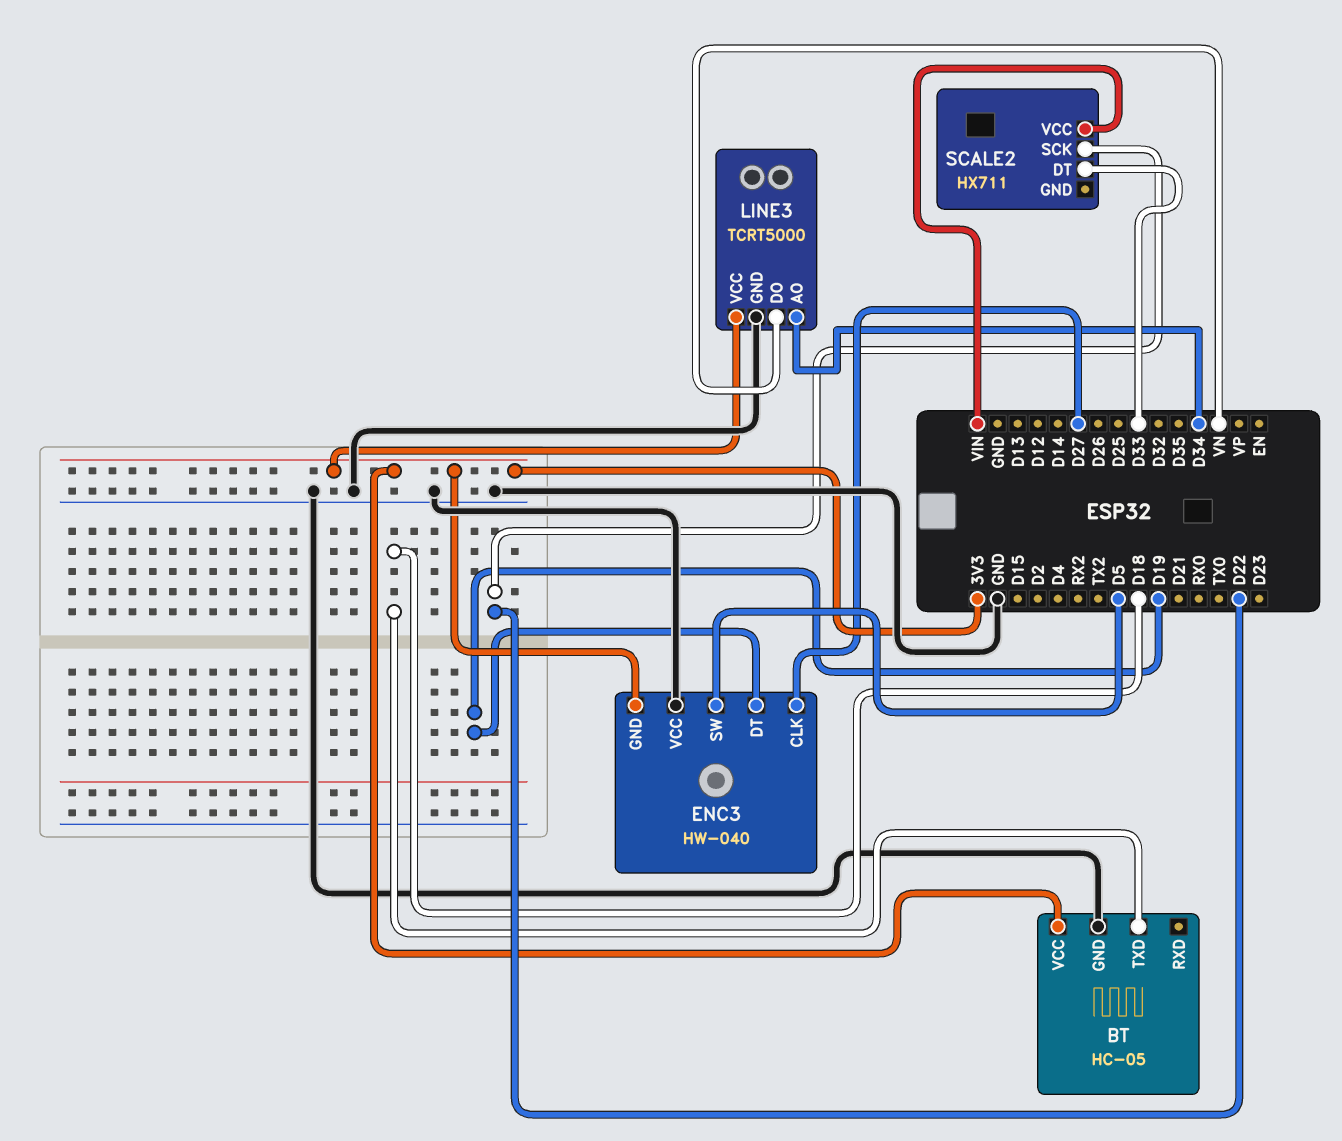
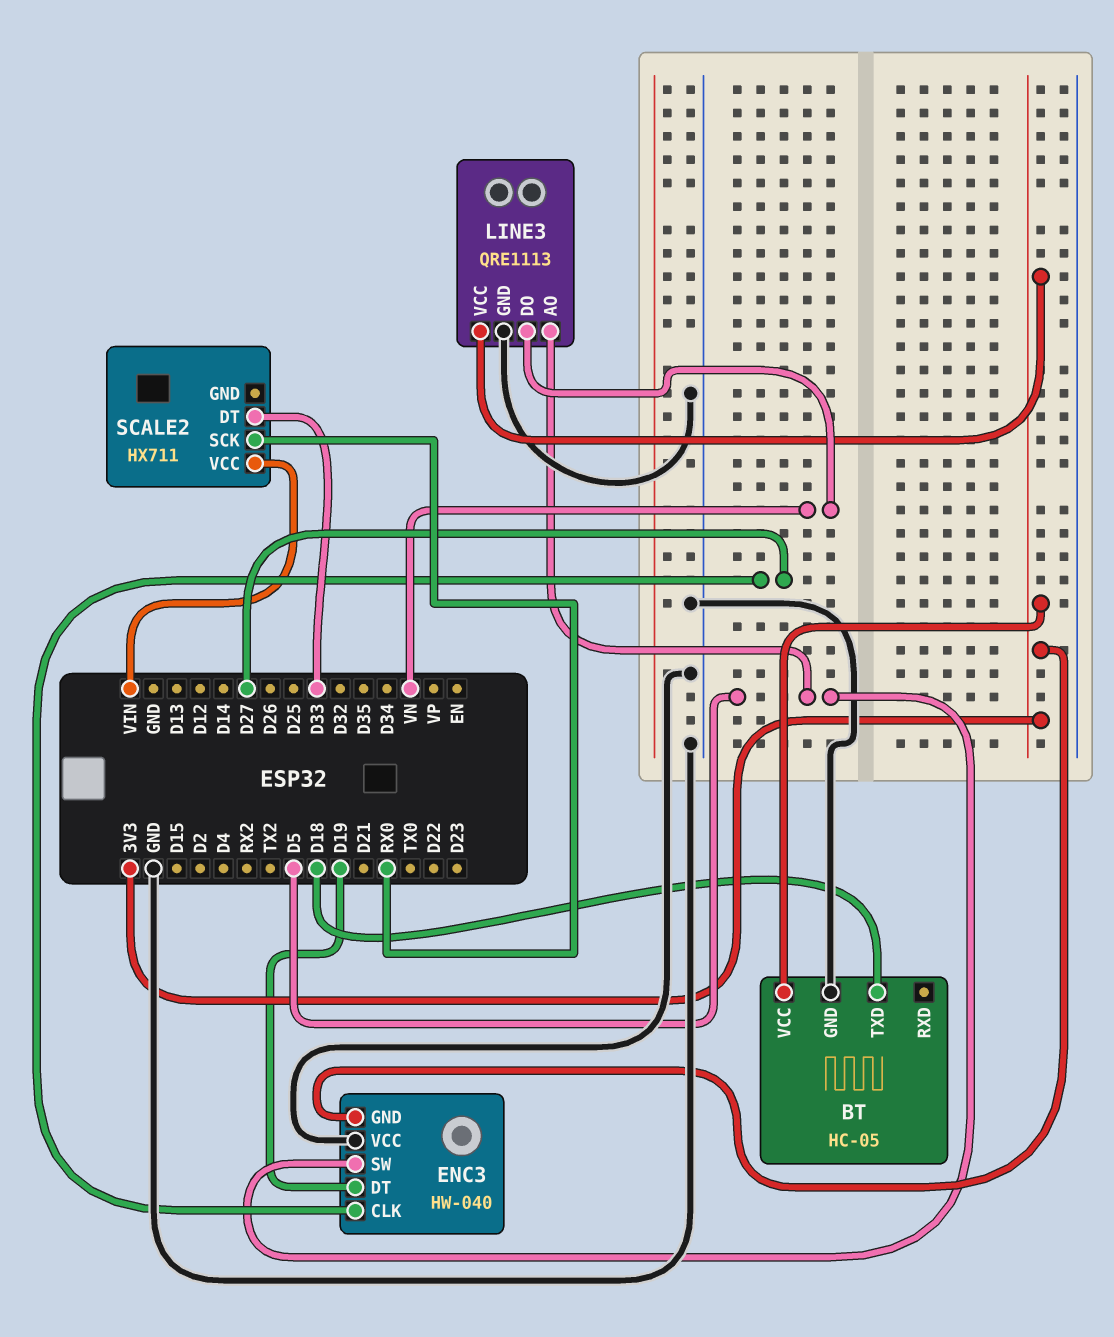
LINE3: TCRT5000 -> QRE1113
LINE3 pin AO: D34 -> D5
SCALE2 pin SCK: D22 -> RX0

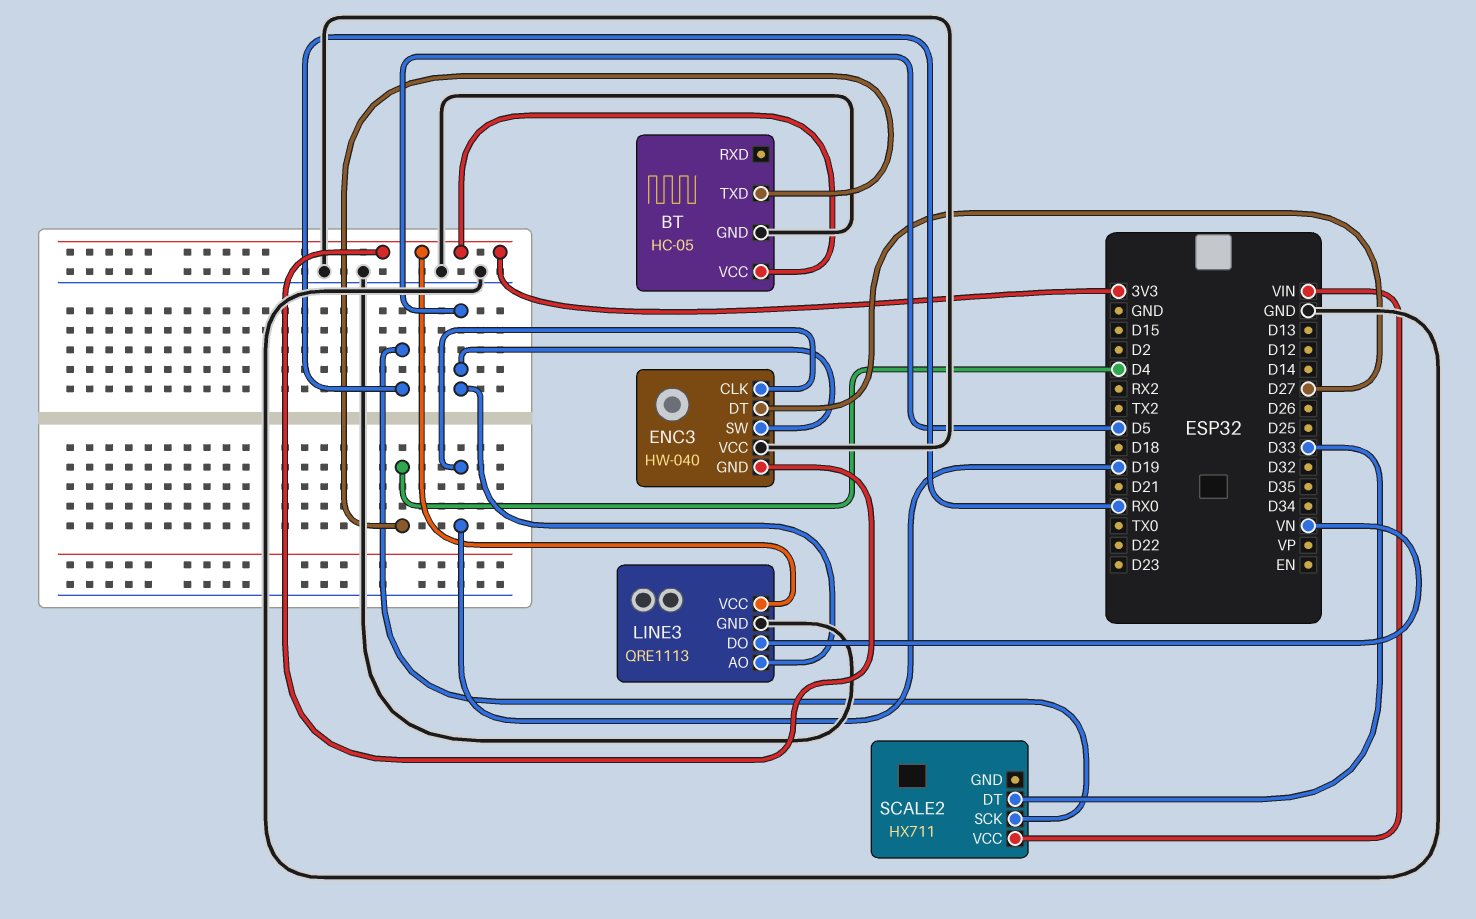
BT pin TXD: D18 -> D4
ENC3 pin CLK: D27 -> D19
ENC3 pin DT: D19 -> D27

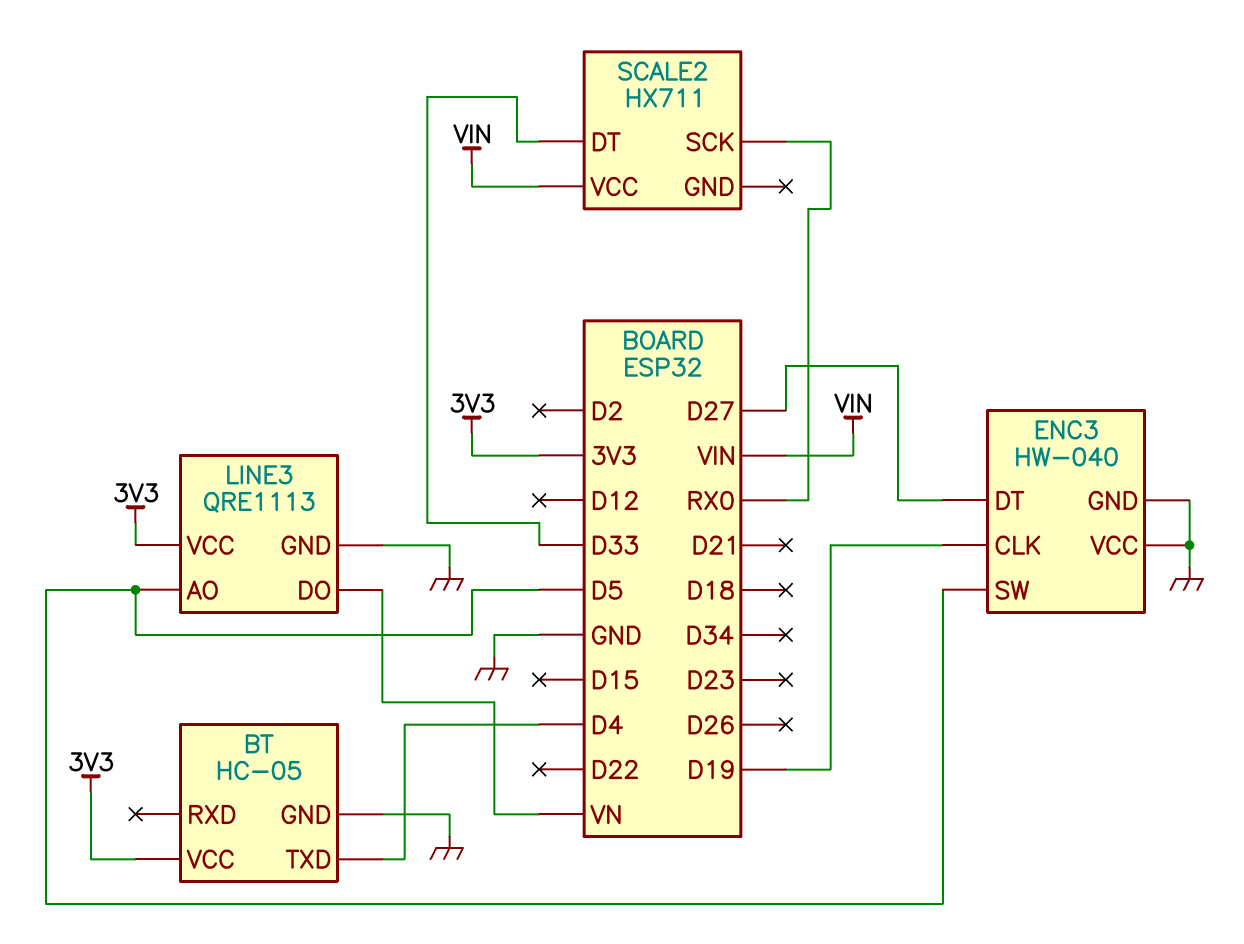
ENC3 pin GND: 3V3 -> GND

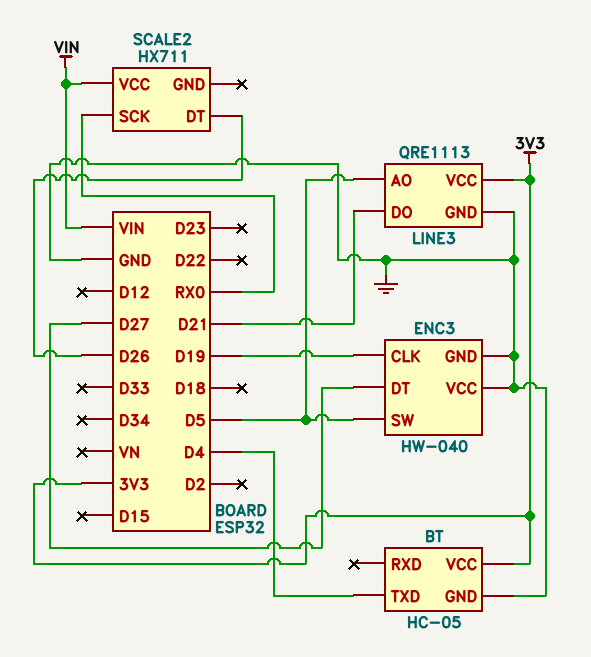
LINE3 pin DO: VN -> D21
SCALE2 pin DT: D33 -> D26

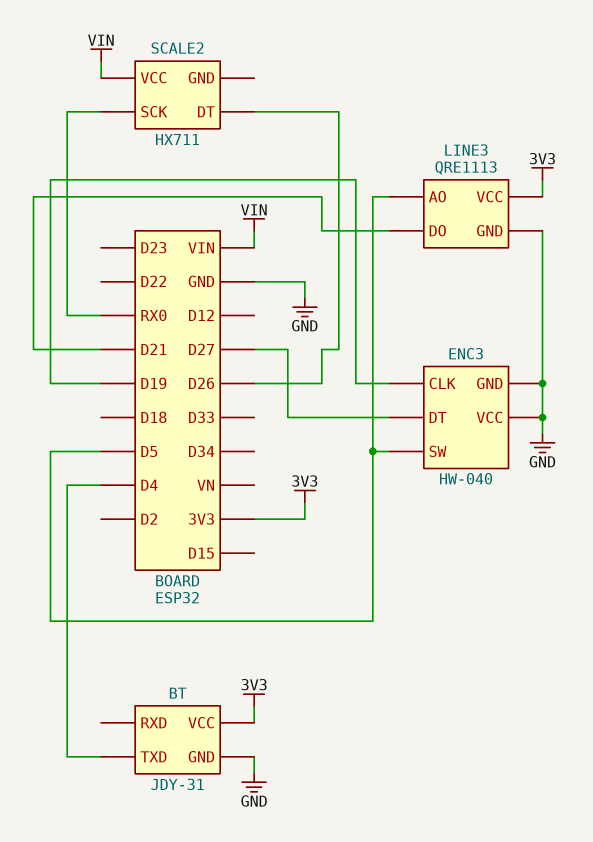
BT: HC-05 -> JDY-31

